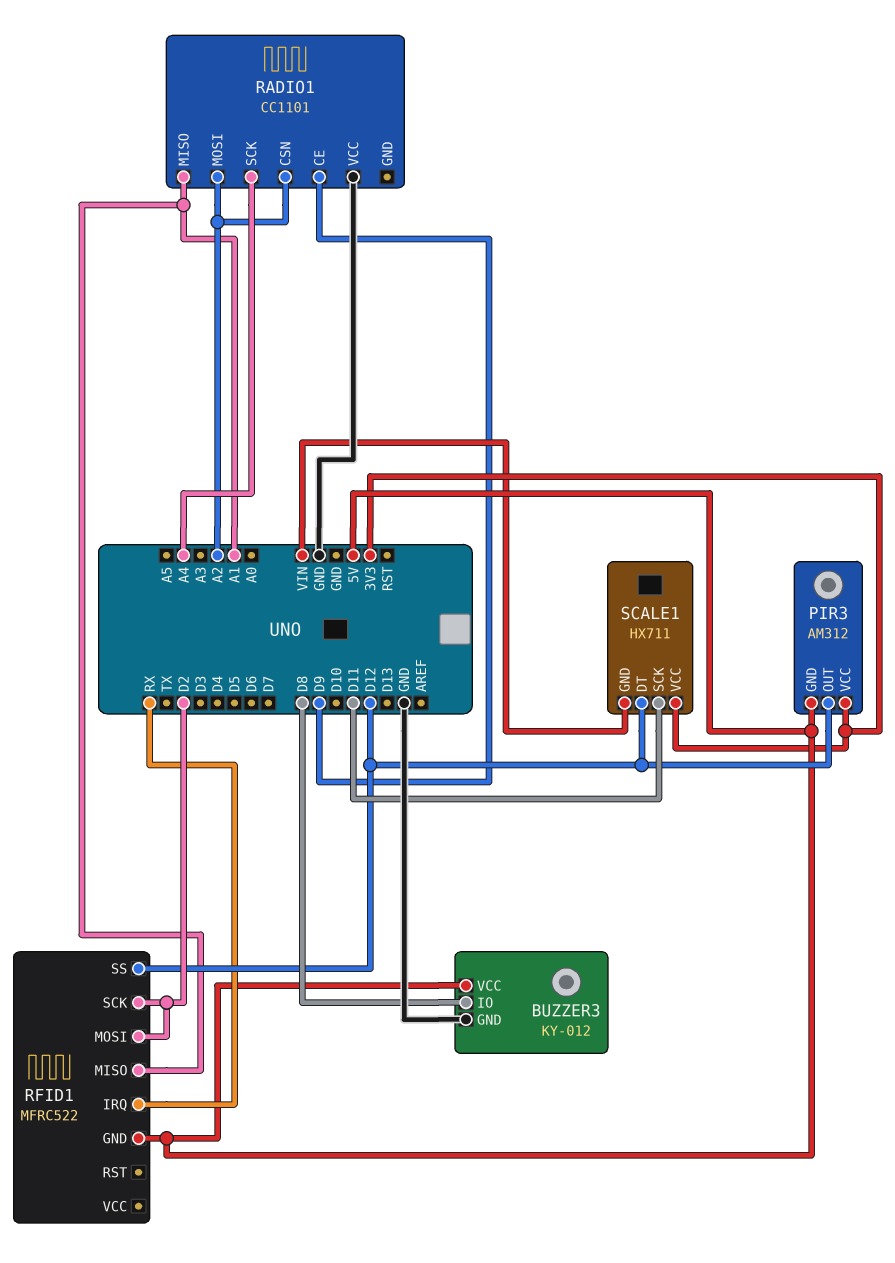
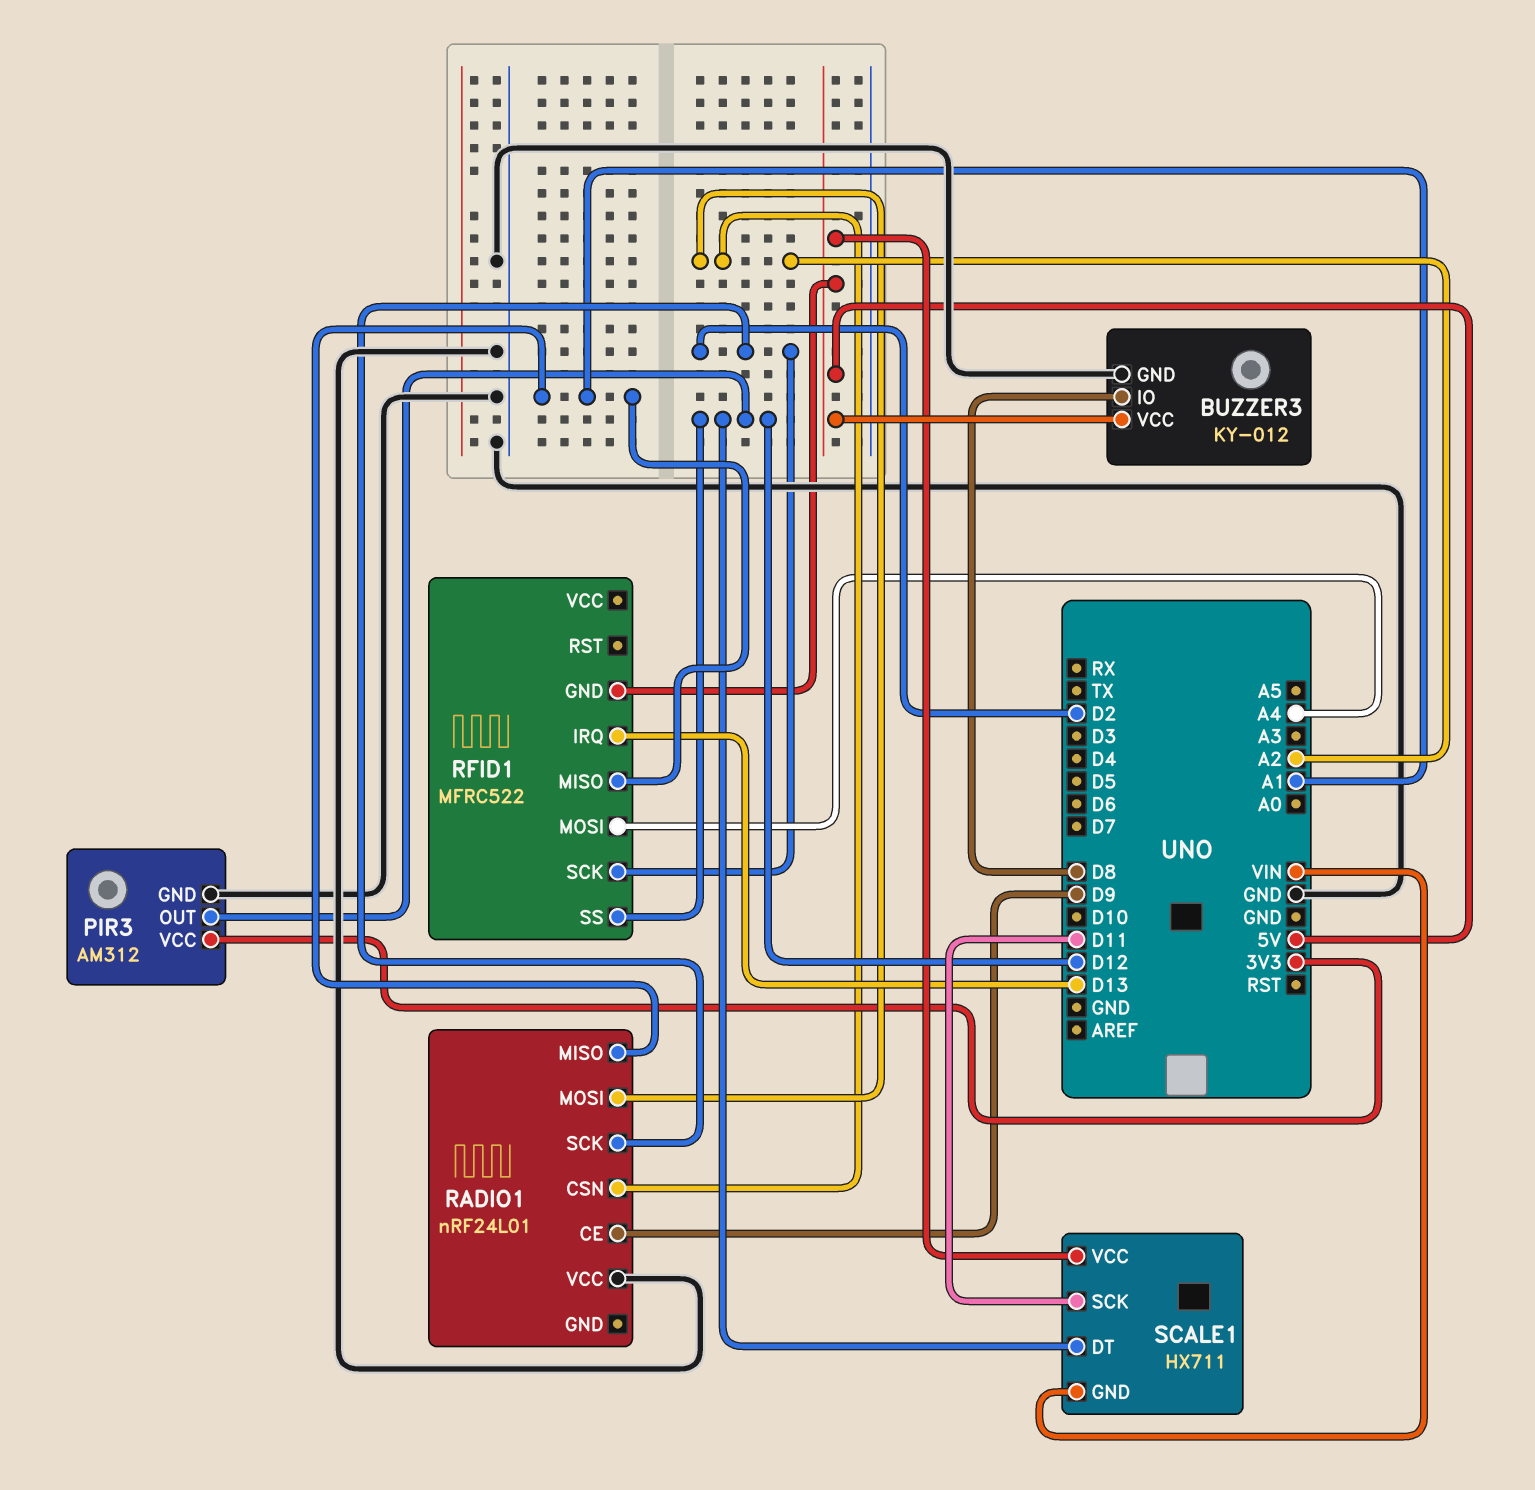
PIR3 pin GND: 5V -> GND
RADIO1: CC1101 -> nRF24L01
RADIO1 pin SCK: A4 -> D2
RFID1 pin IRQ: RX -> D13
RFID1 pin MOSI: D2 -> A4
SCALE1 pin VCC: 3V3 -> 5V

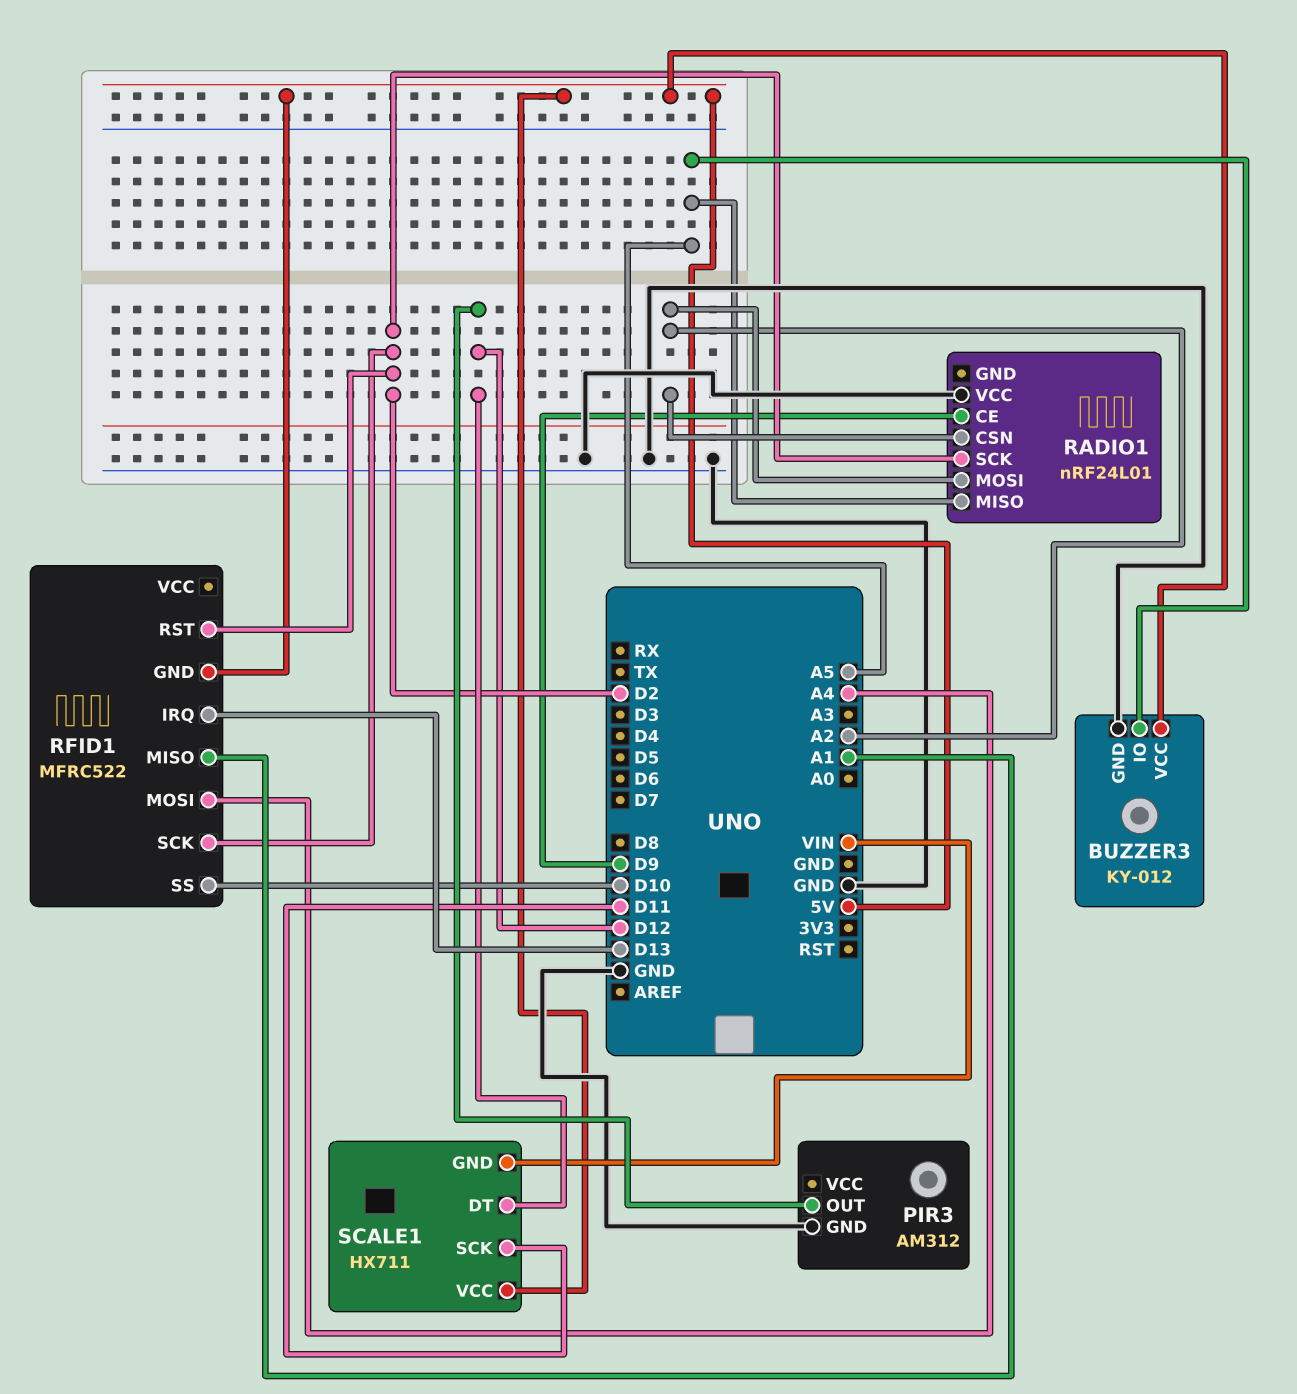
BUZZER3 pin IO: D8 -> A5
PIR3 pin VCC: 3V3 -> none
RADIO1 pin MISO: A1 -> A5
RFID1 pin RST: none -> D2
RFID1 pin SS: D12 -> D10

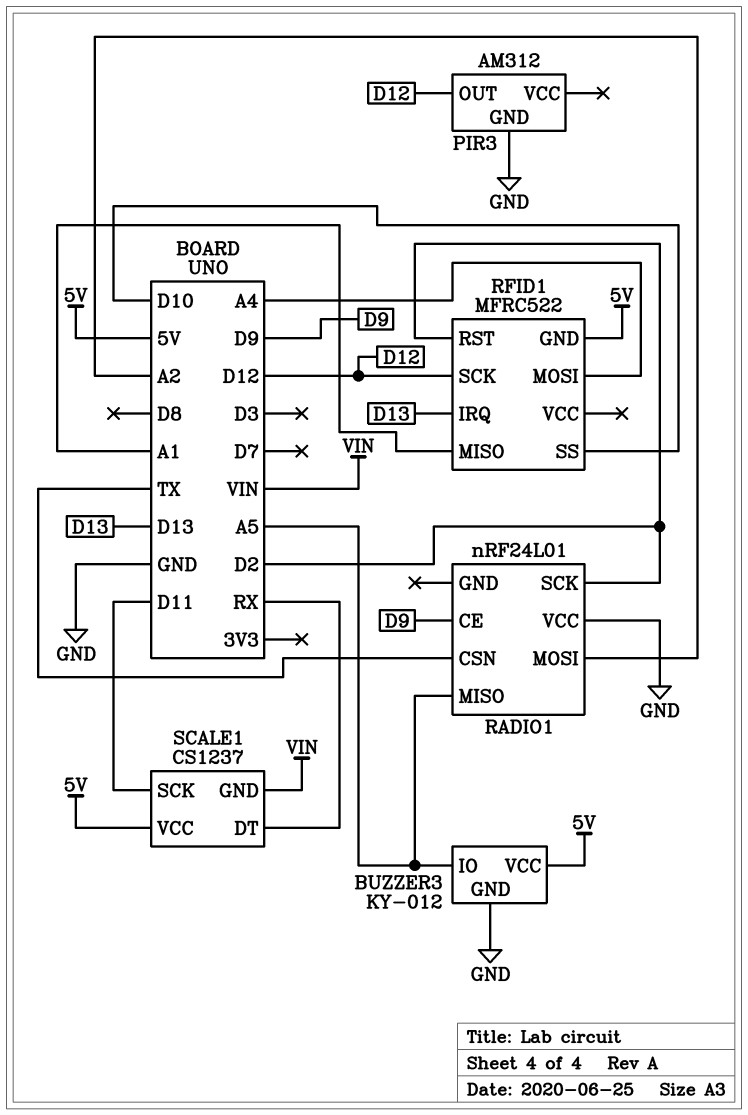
RADIO1 pin CSN: A2 -> TX
RFID1 pin SCK: D2 -> D12
SCALE1: HX711 -> CS1237
SCALE1 pin DT: D12 -> RX

